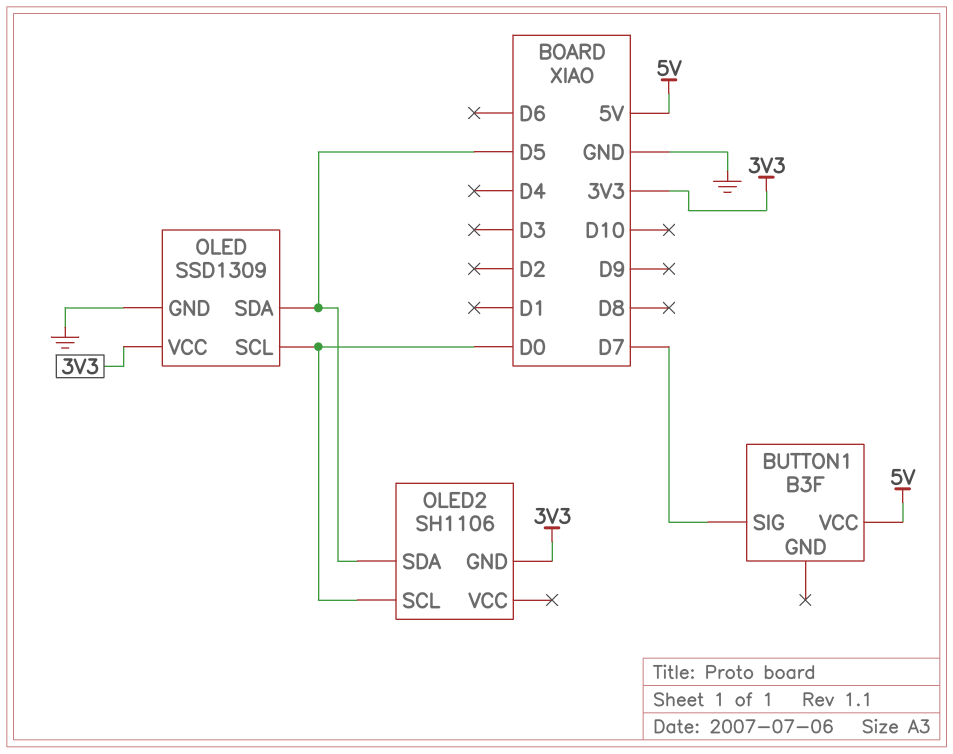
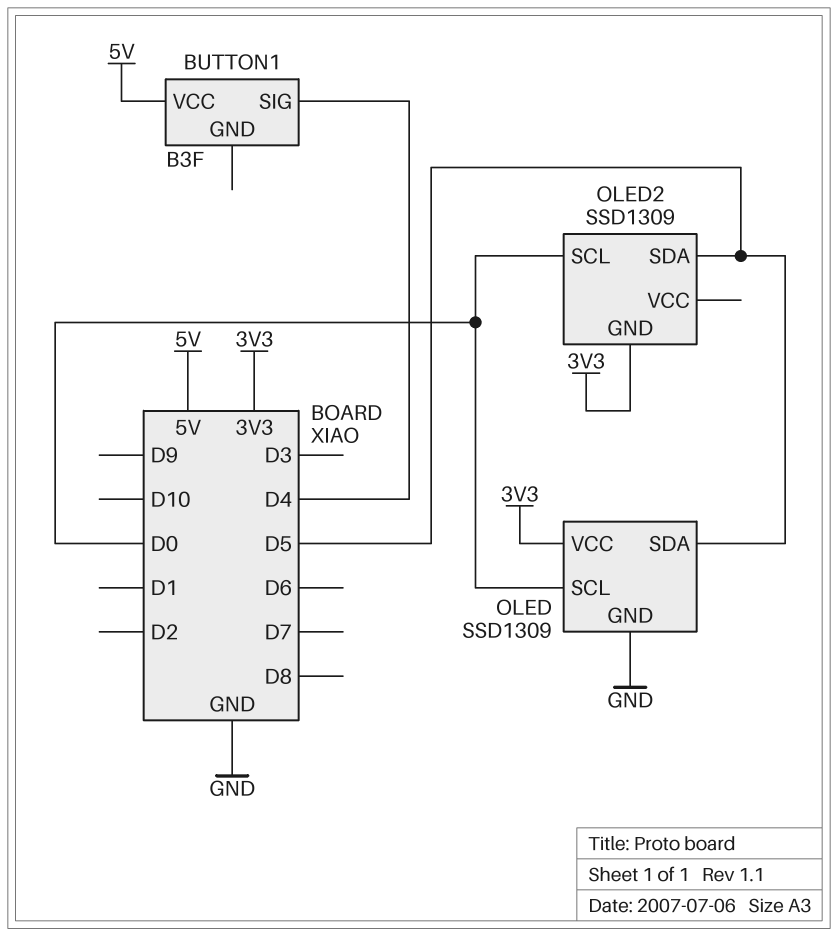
BUTTON1 pin SIG: D7 -> D4
OLED2: SH1106 -> SSD1309

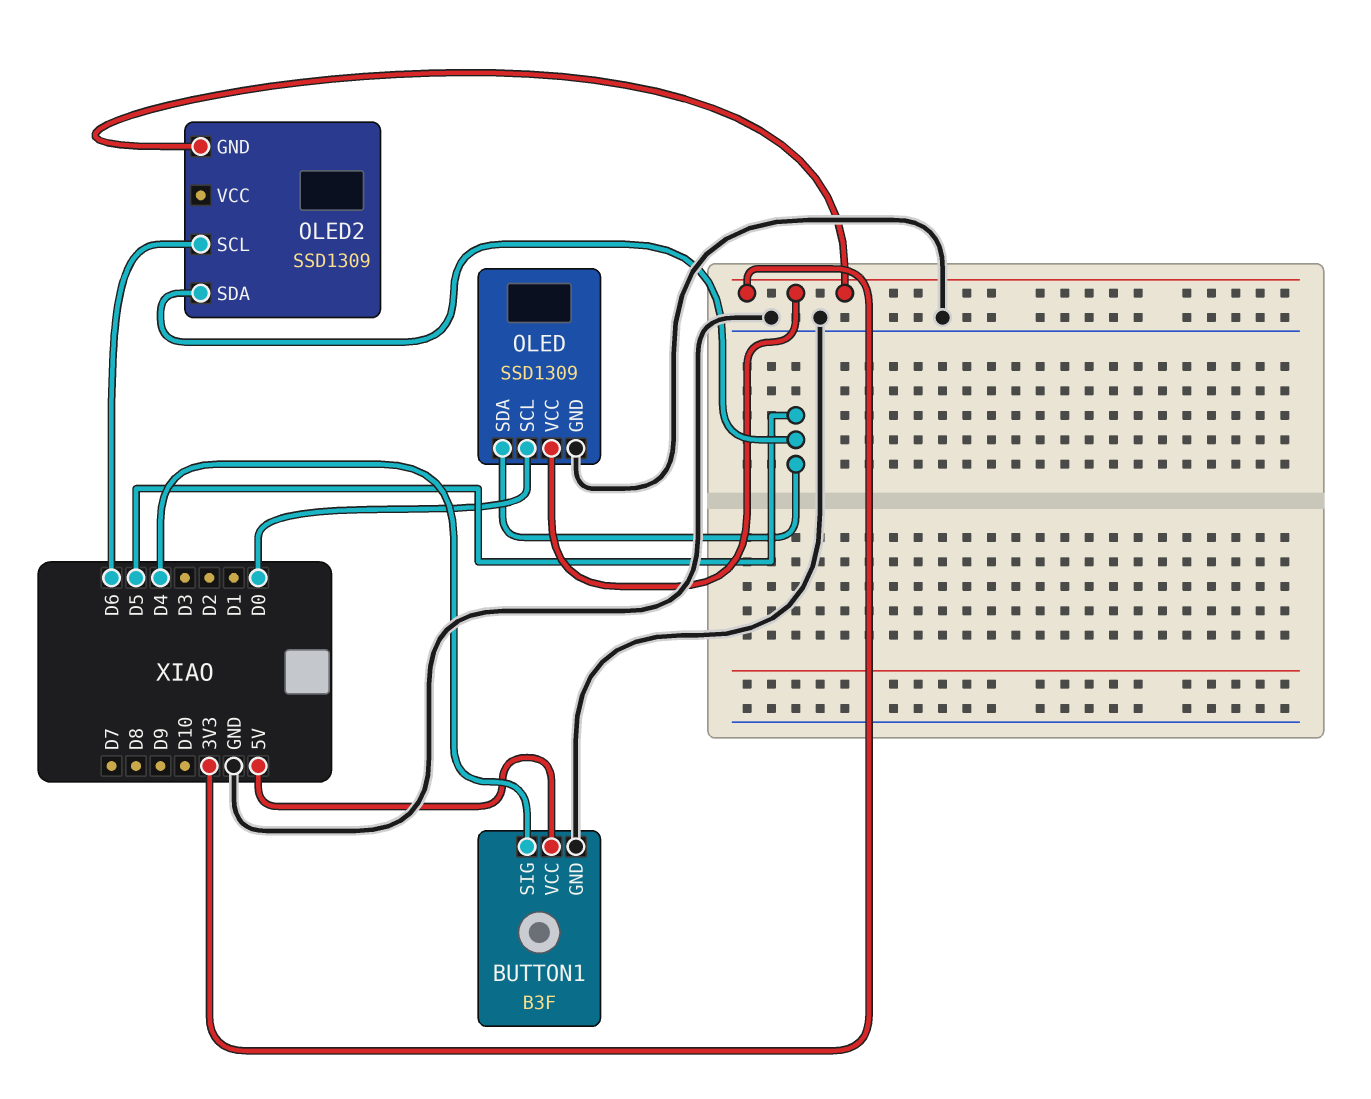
BUTTON1 pin GND: none -> GND
OLED2 pin SCL: D0 -> D6

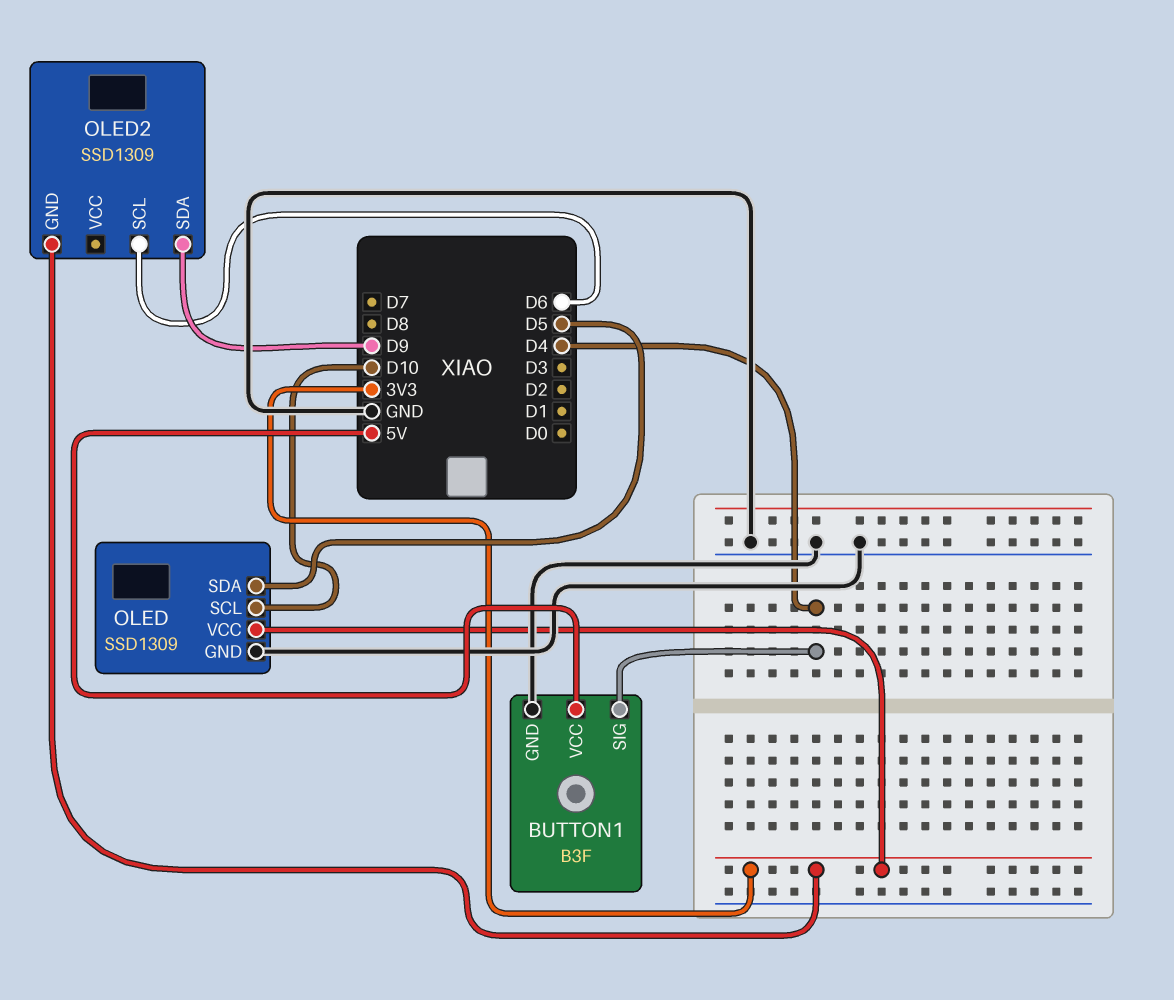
OLED pin SCL: D0 -> D10
OLED2 pin SDA: D5 -> D9

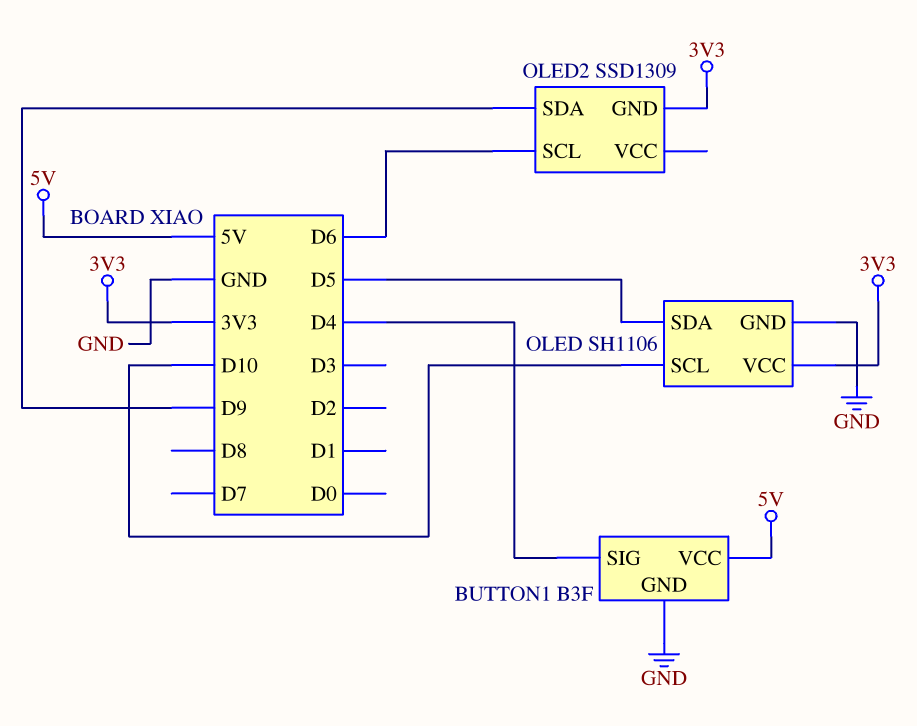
OLED: SSD1309 -> SH1106

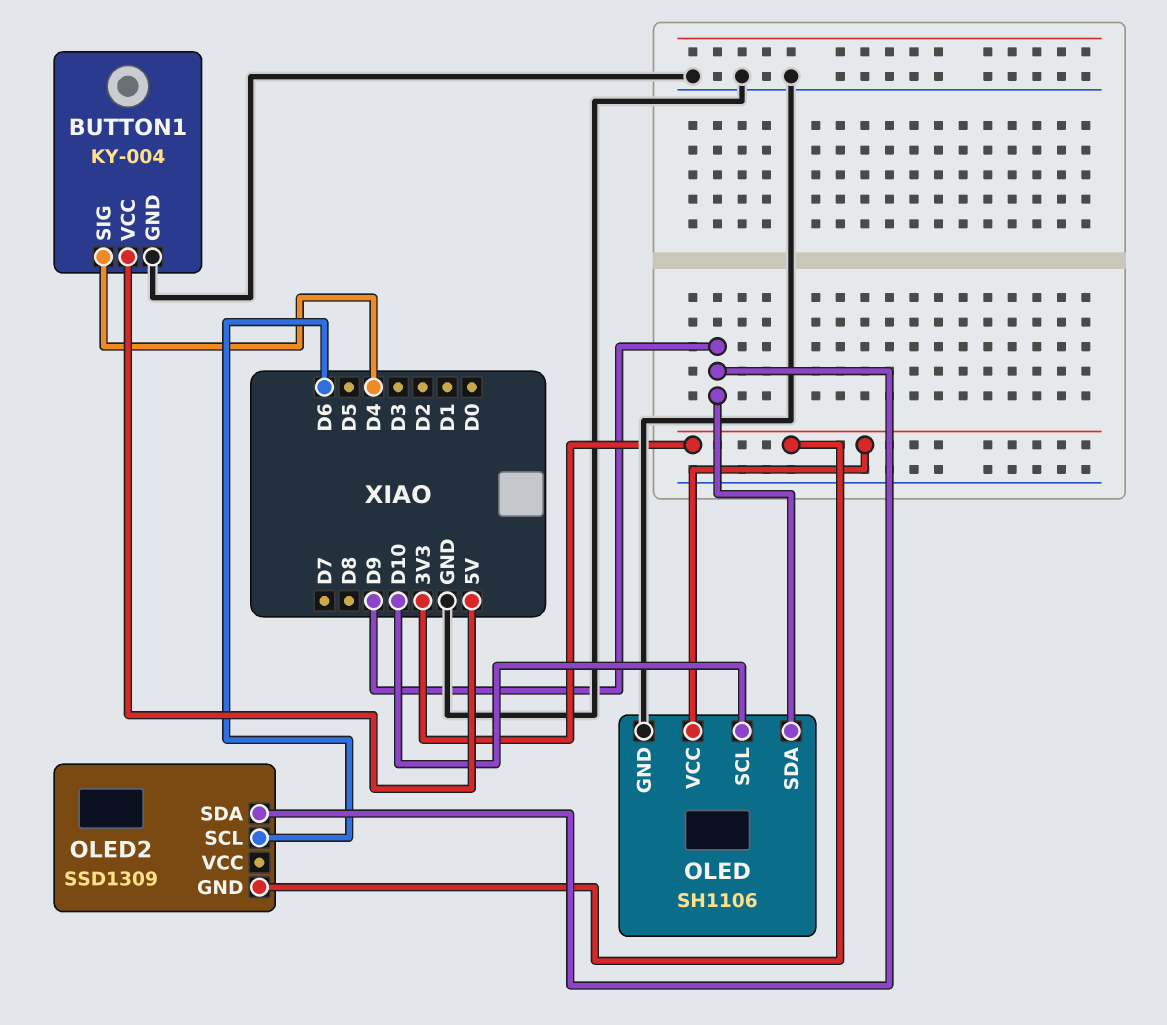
BUTTON1: B3F -> KY-004
OLED pin SDA: D5 -> D9

